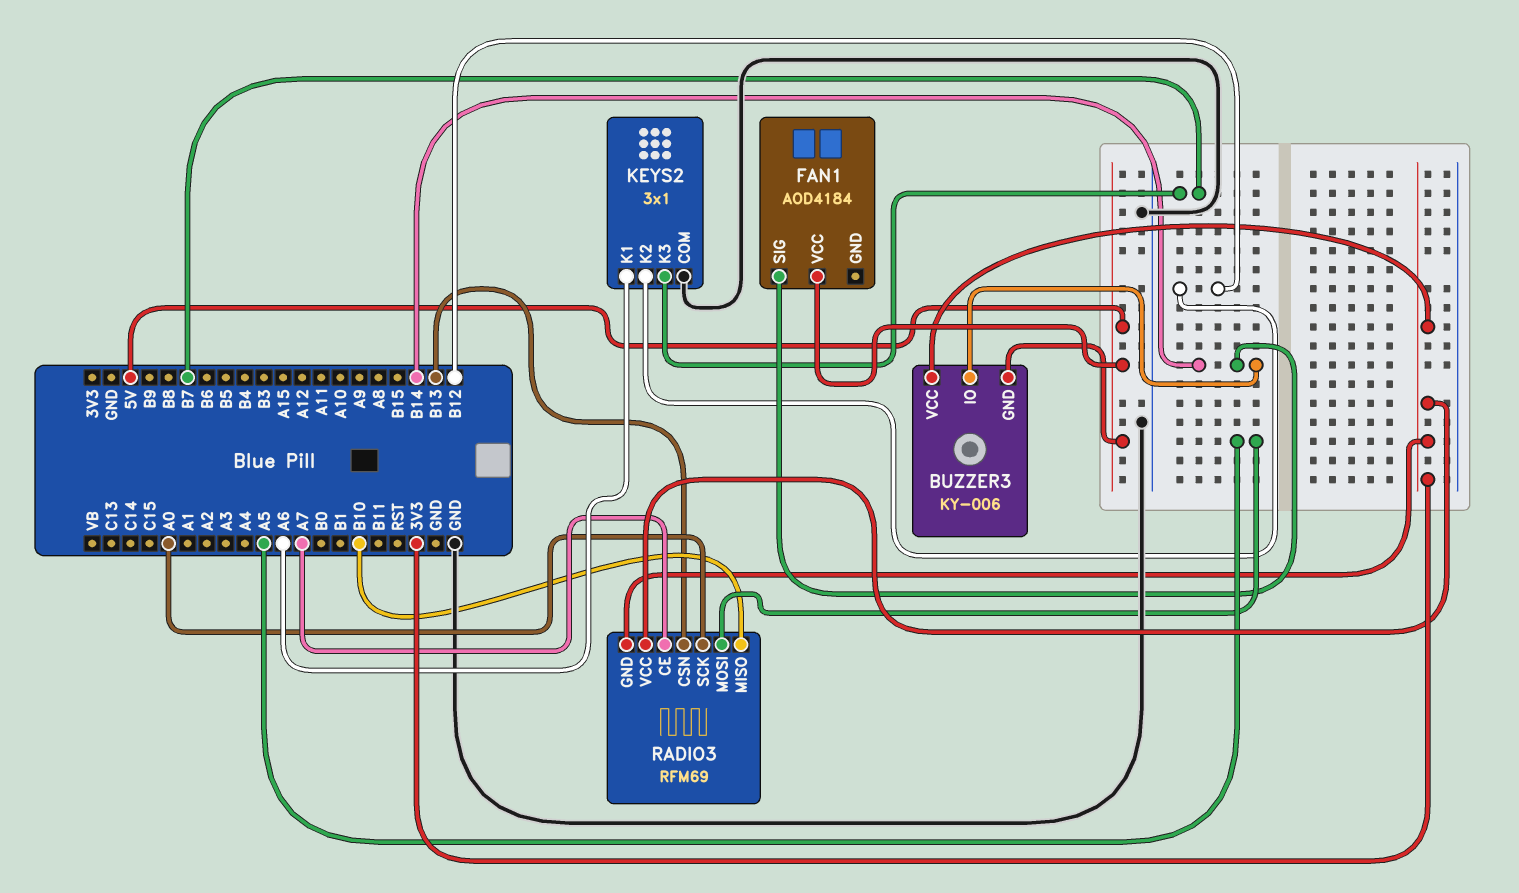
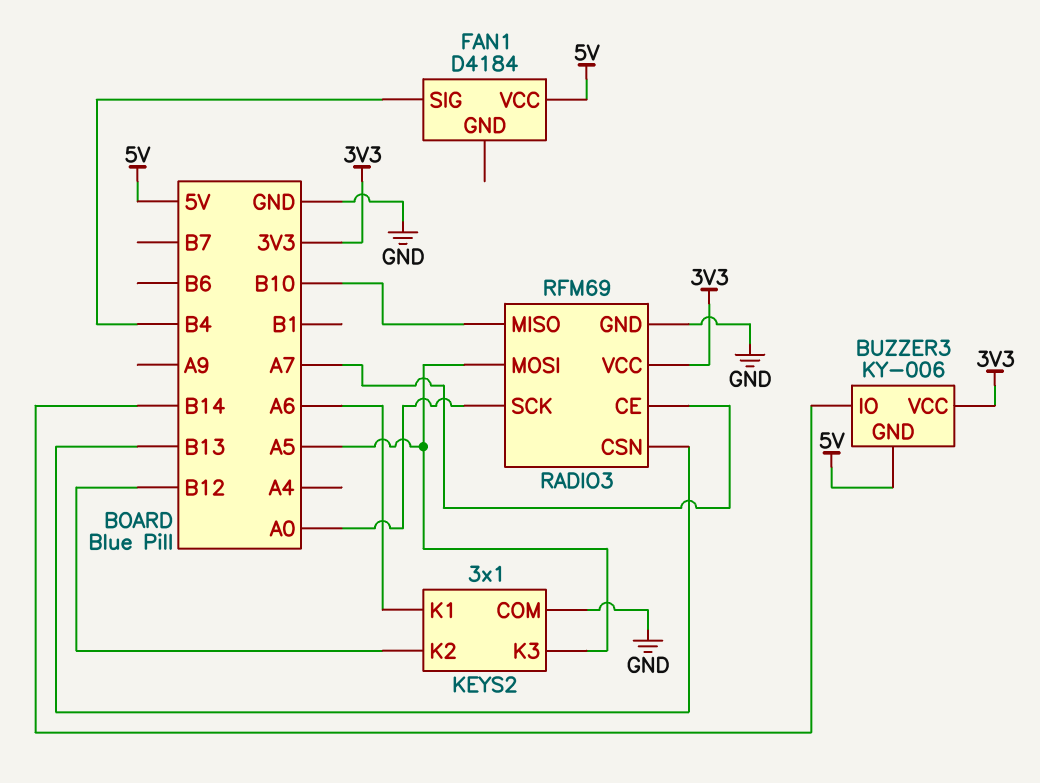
FAN1: AOD4184 -> D4184
FAN1 pin SIG: B14 -> B4
KEYS2 pin K3: B7 -> A5
RADIO3 pin GND: 3V3 -> GND

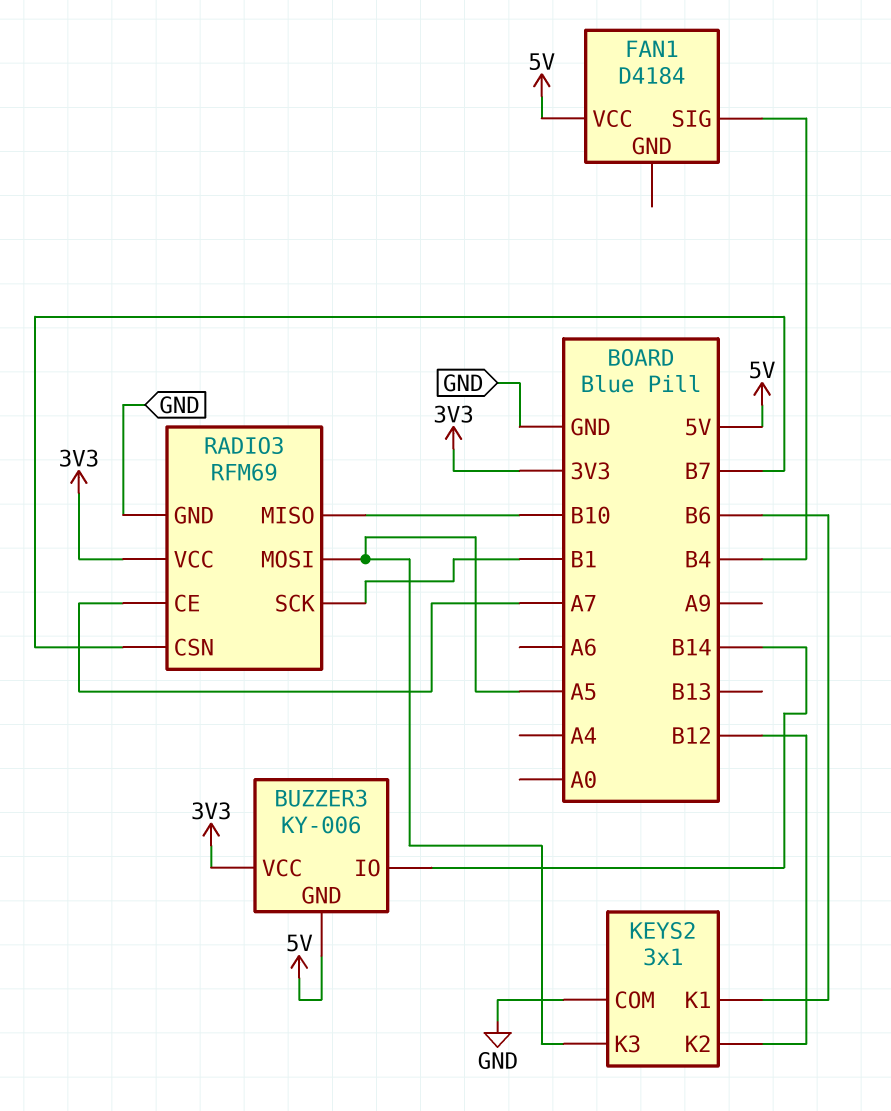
KEYS2 pin K1: A6 -> B6
RADIO3 pin CSN: B13 -> B7
RADIO3 pin SCK: A0 -> B1

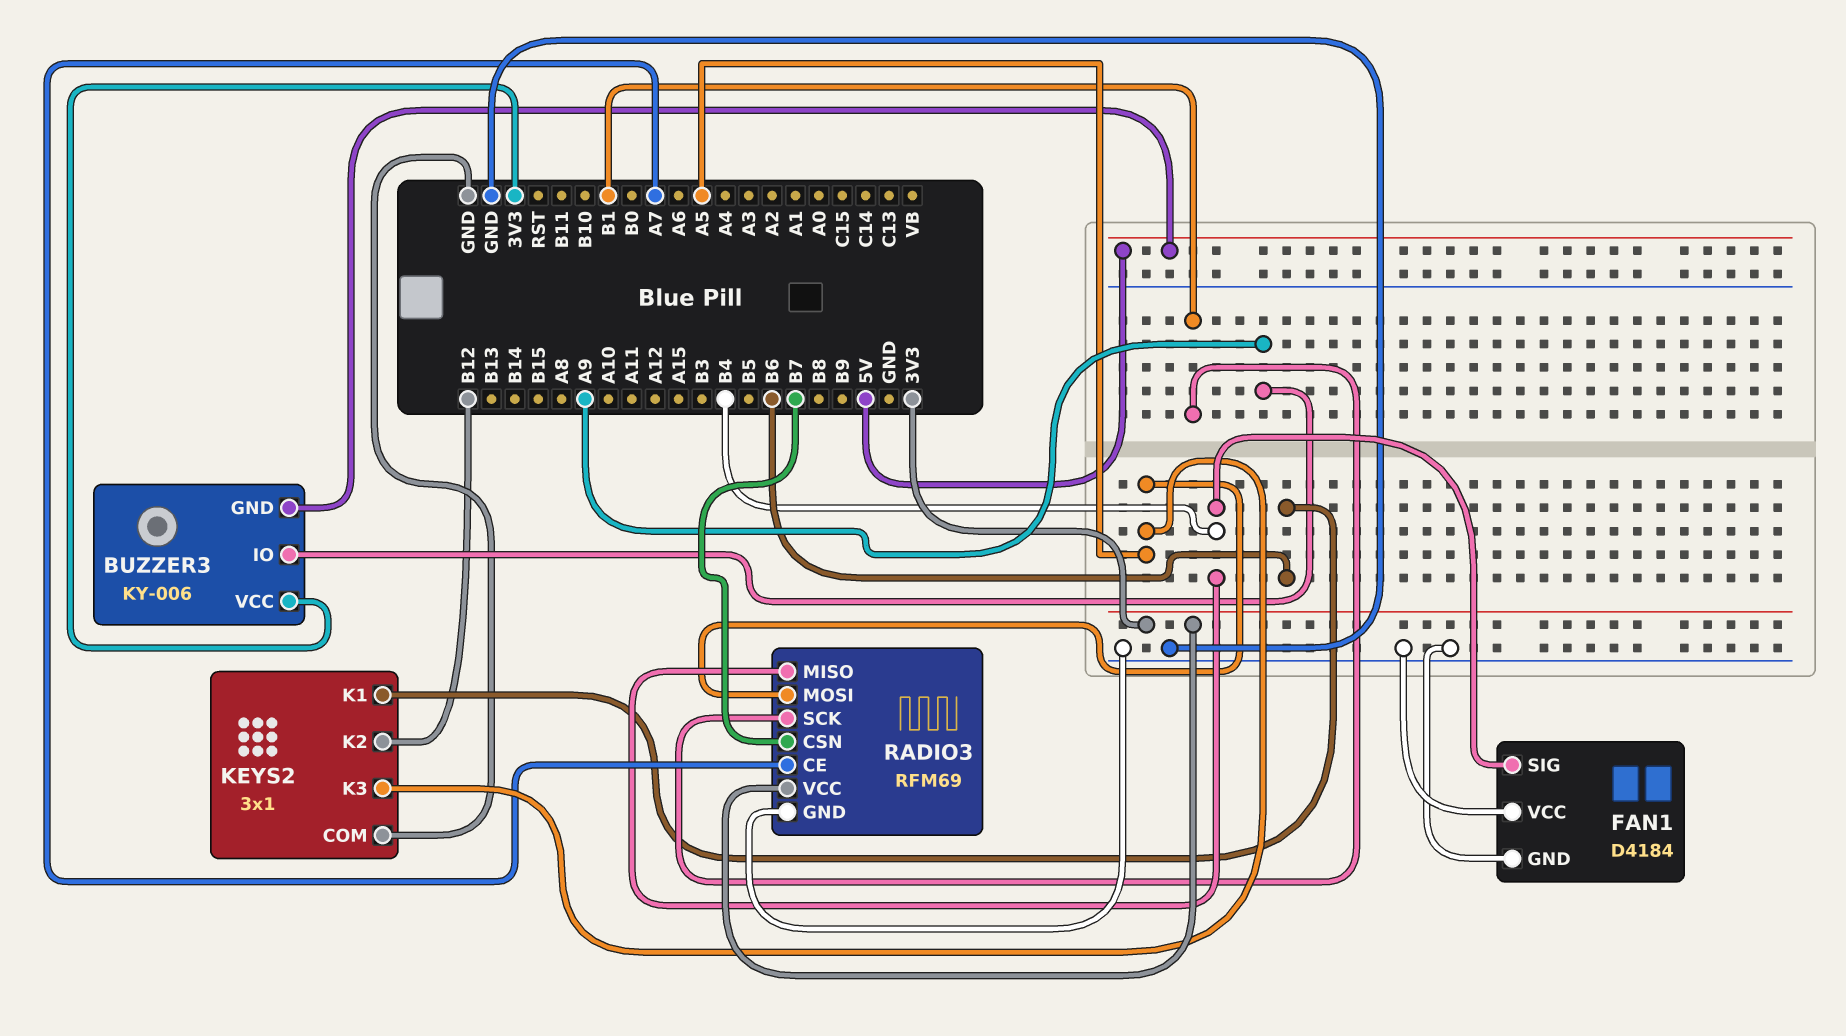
BUZZER3 pin IO: B14 -> A9
FAN1 pin GND: none -> GND
FAN1 pin VCC: 5V -> GND
RADIO3 pin MISO: B10 -> B4

